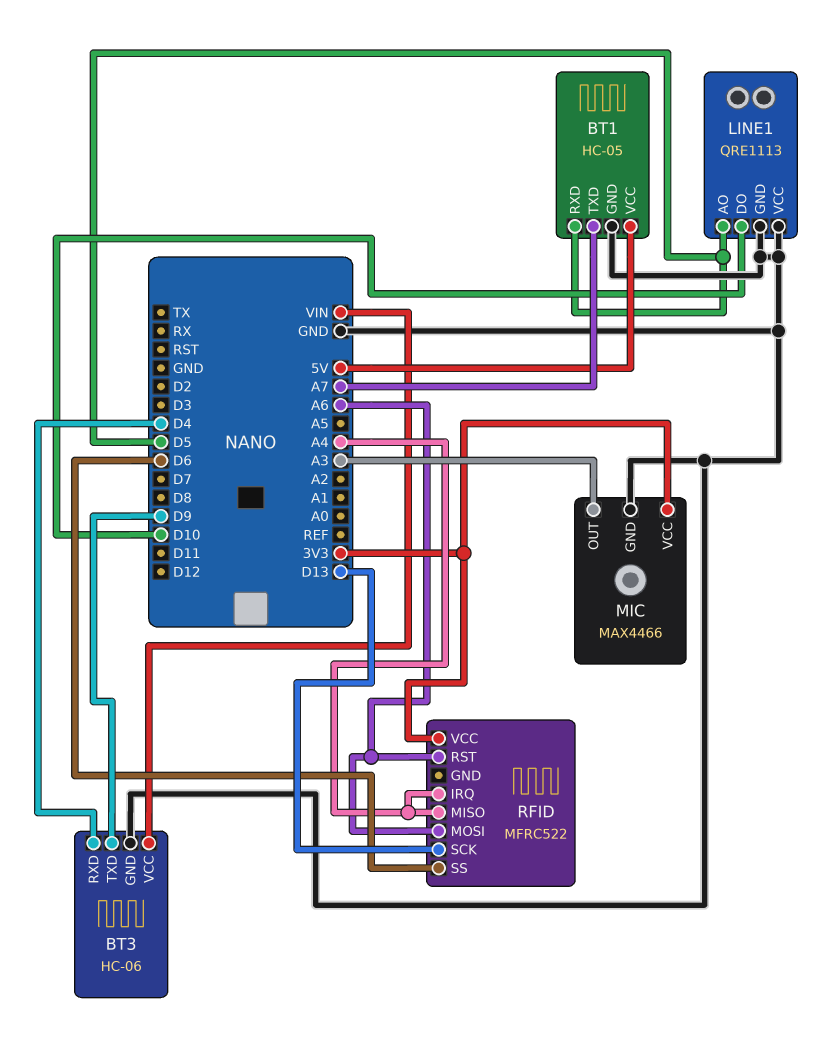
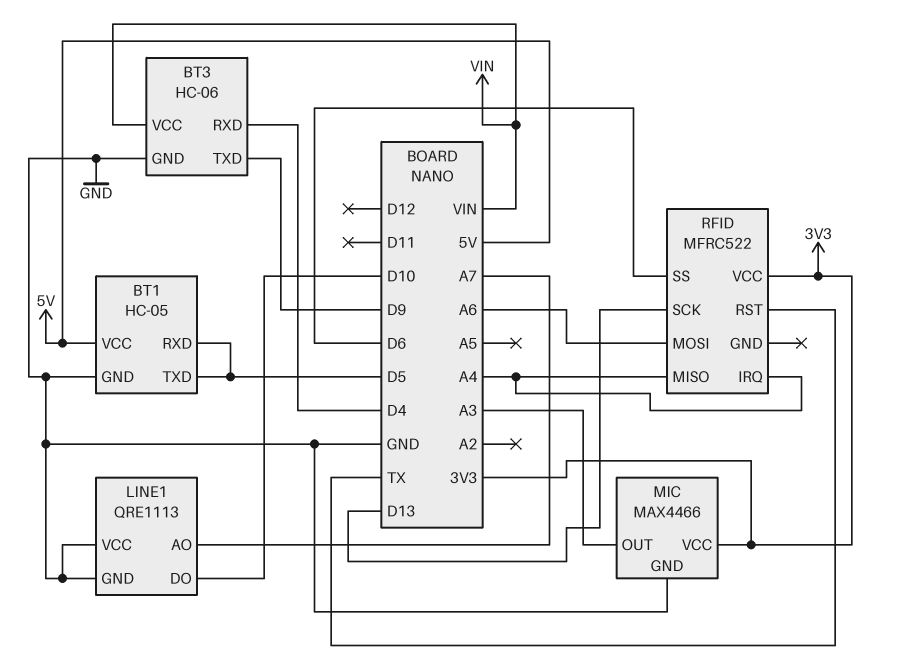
BT1 pin TXD: A7 -> D5
LINE1 pin AO: D5 -> A7
RFID pin RST: A6 -> TX

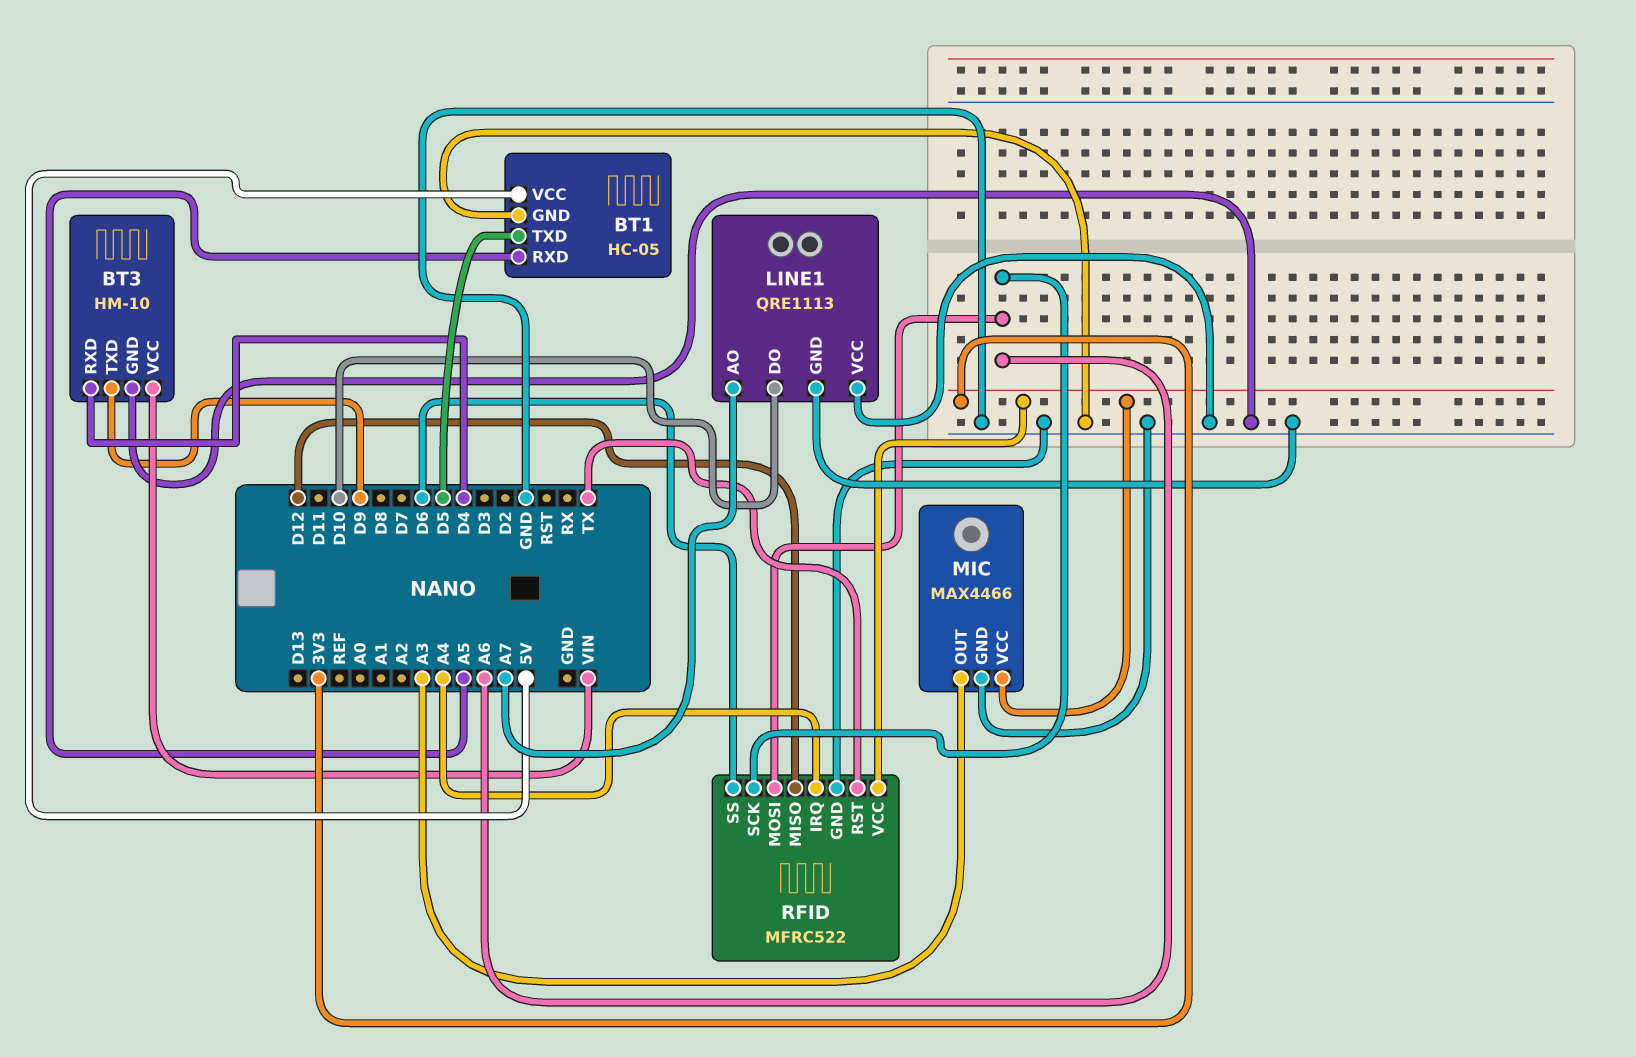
BT1 pin RXD: D5 -> A5
BT3: HC-06 -> HM-10
RFID pin GND: none -> GND
RFID pin MISO: A4 -> D12
RFID pin SCK: D13 -> A6

